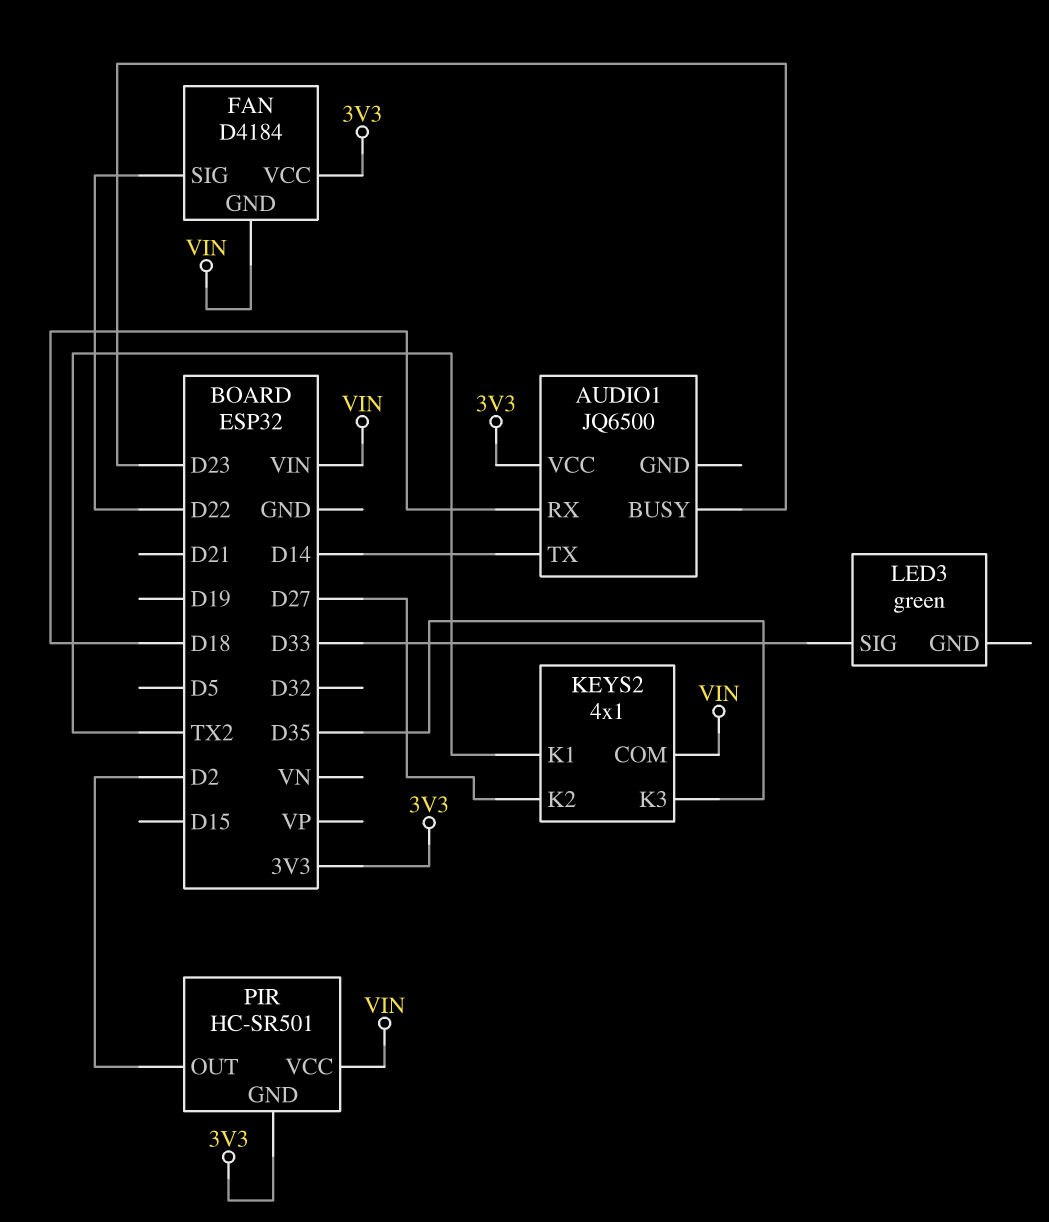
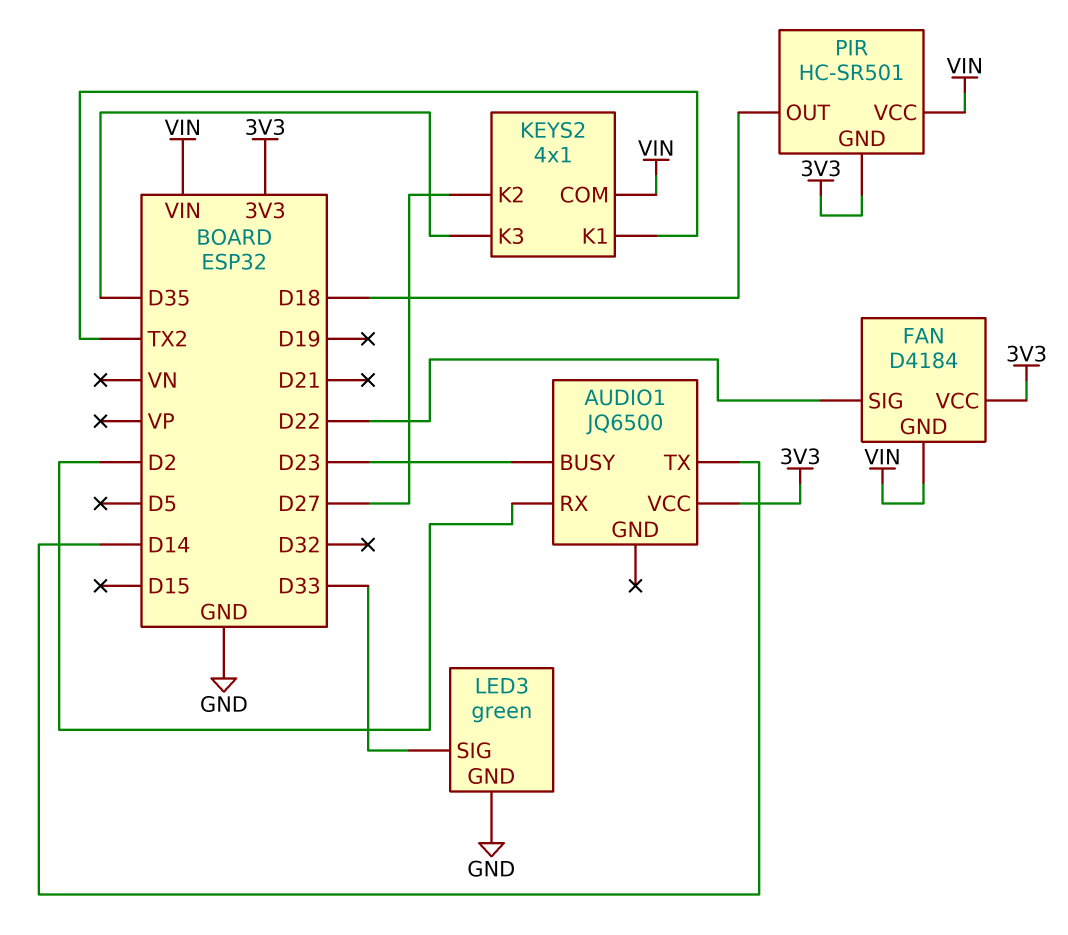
AUDIO1 pin RX: D18 -> D2
LED3 pin GND: none -> GND
PIR pin OUT: D2 -> D18

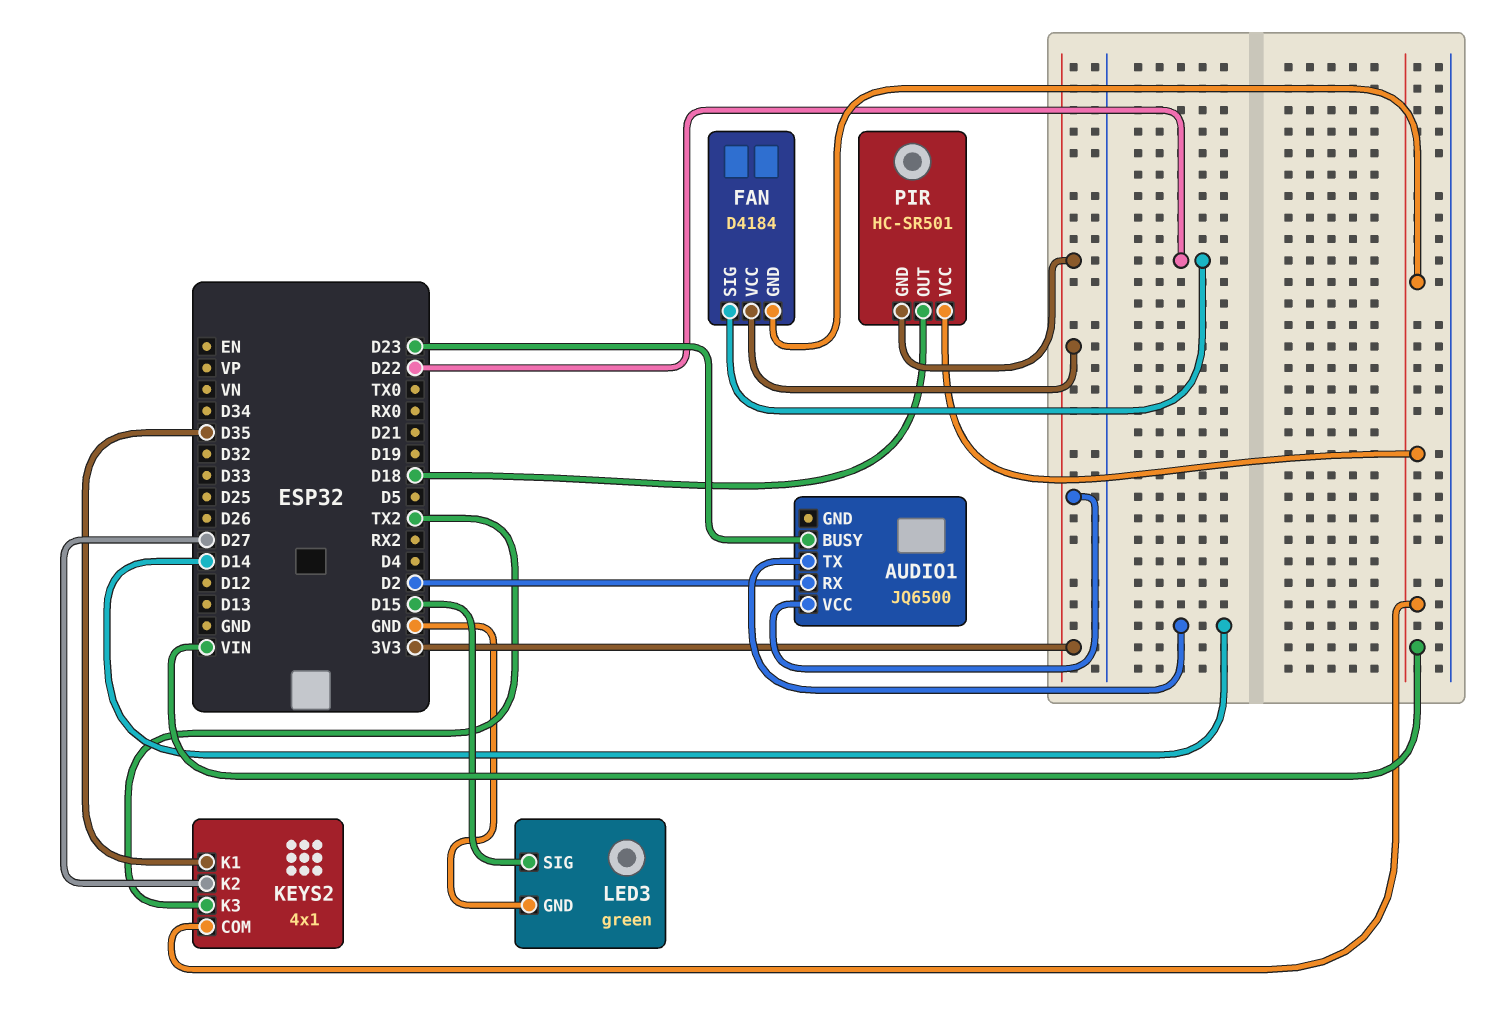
KEYS2 pin K1: TX2 -> D35
KEYS2 pin K3: D35 -> TX2
LED3 pin SIG: D33 -> D15

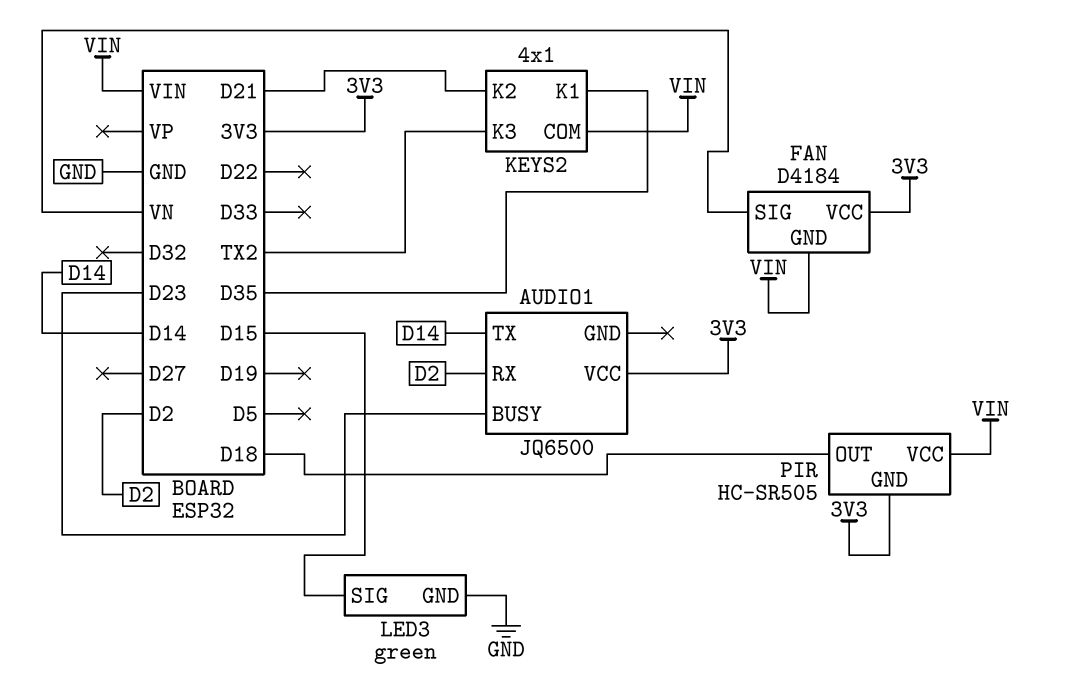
FAN pin SIG: D22 -> VN
KEYS2 pin K2: D27 -> D21
PIR: HC-SR501 -> HC-SR505

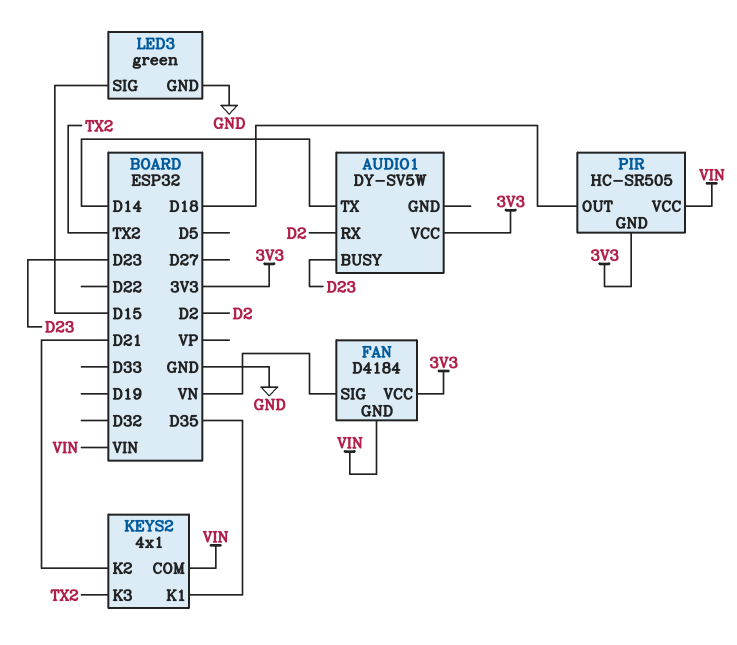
AUDIO1: JQ6500 -> DY-SV5W

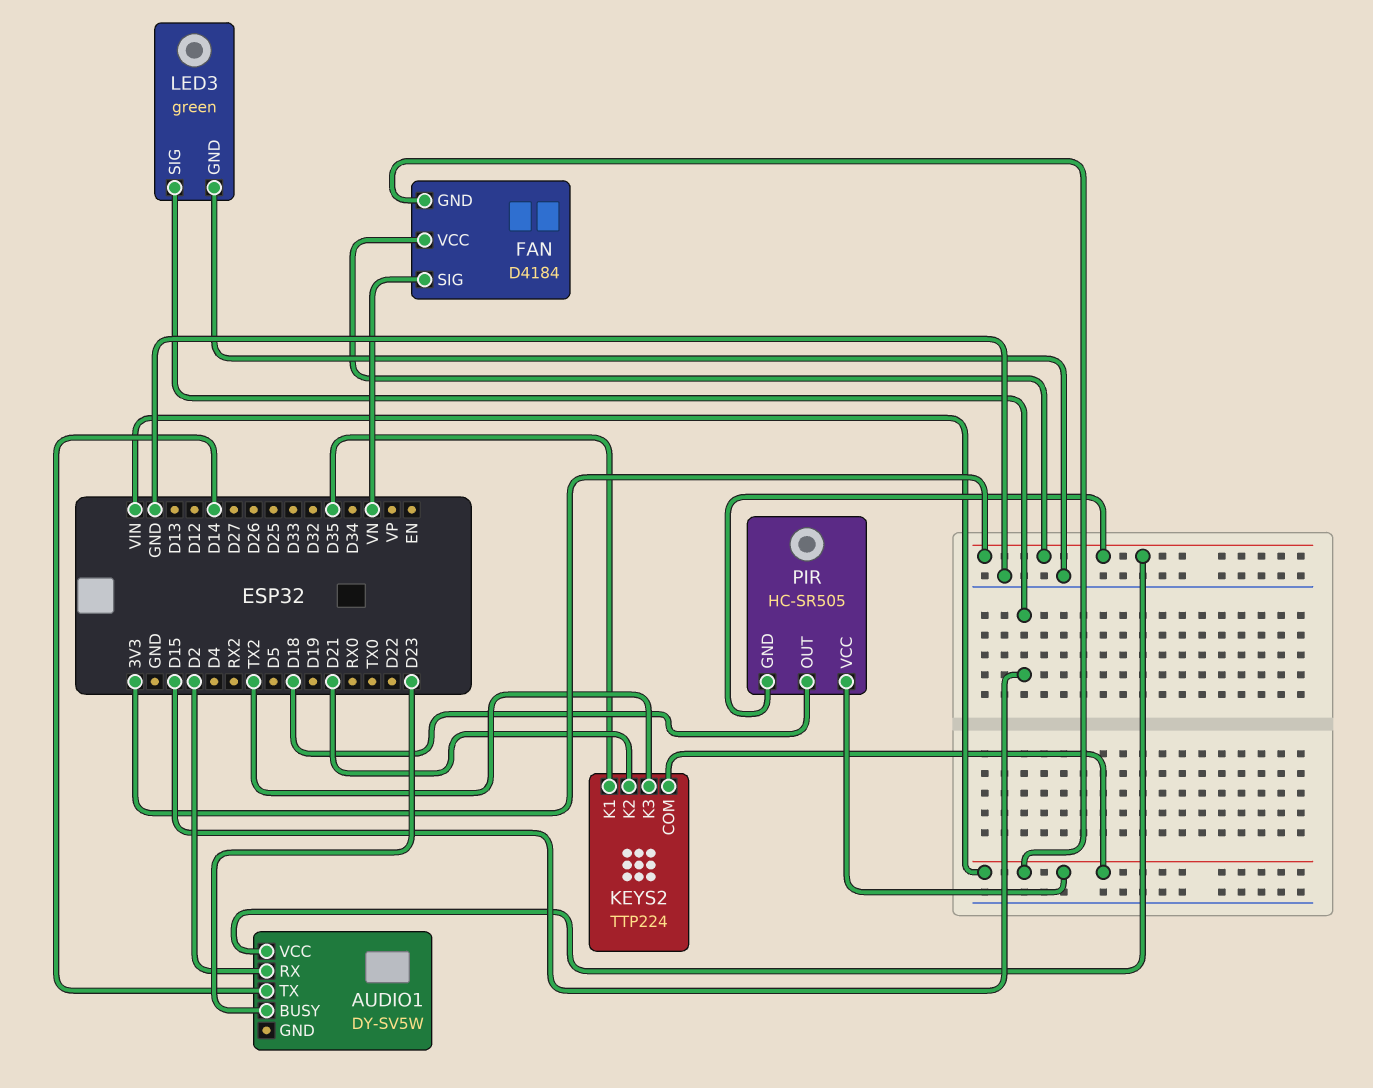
KEYS2: 4x1 -> TTP224

